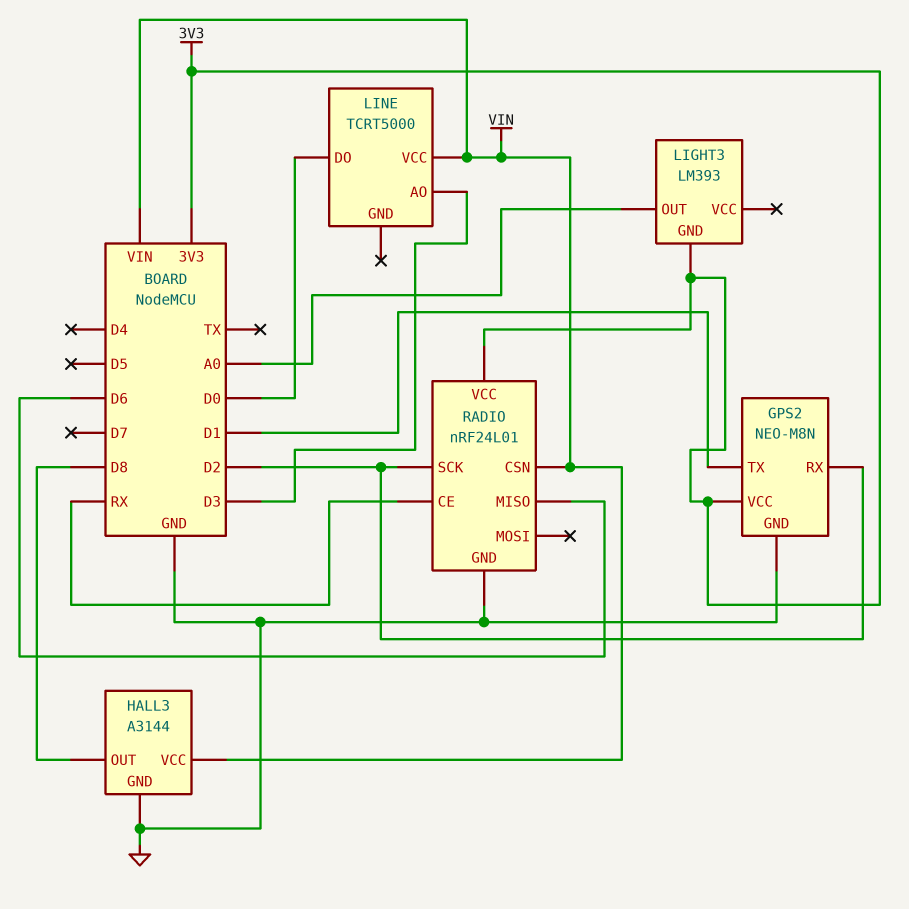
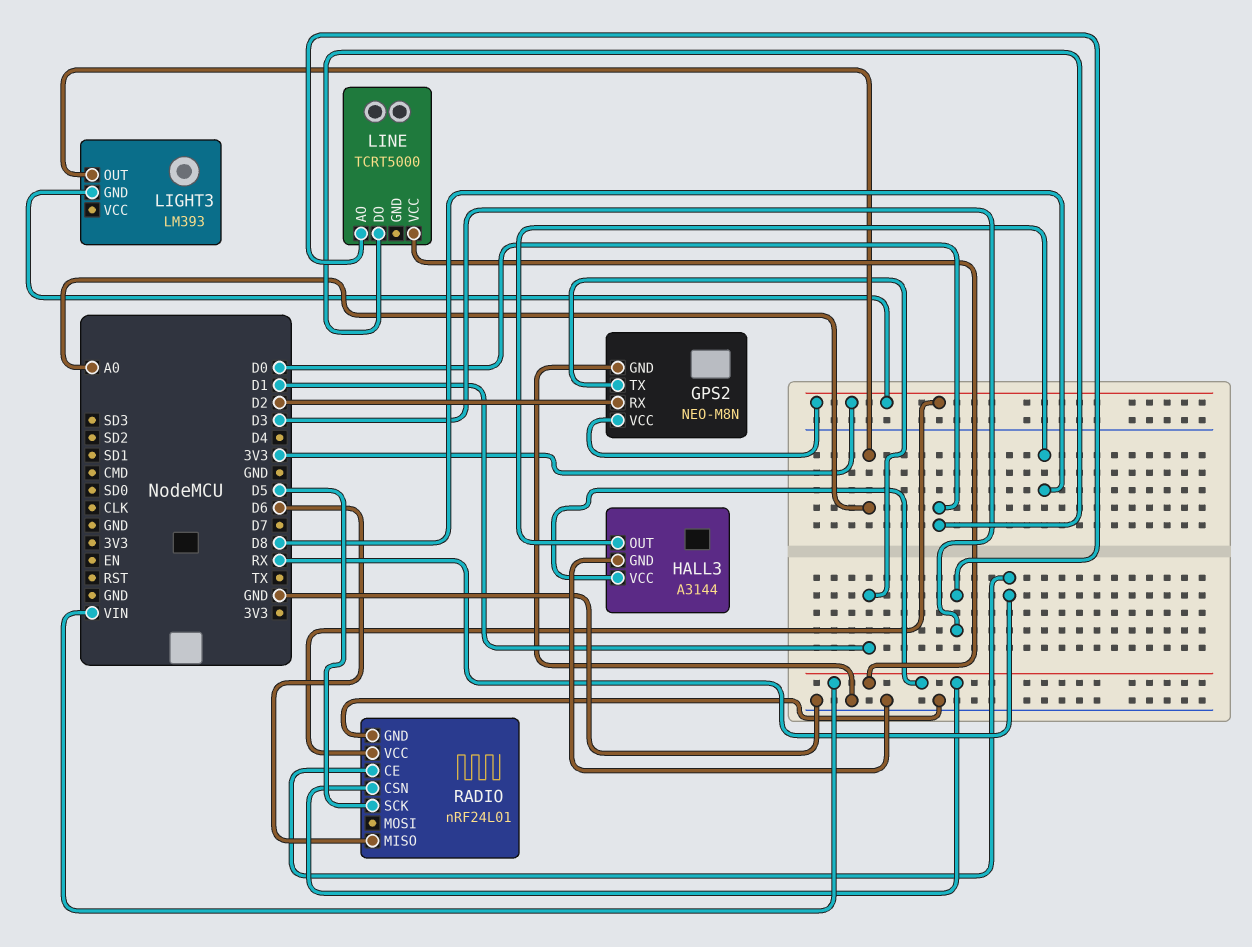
RADIO pin SCK: D2 -> D5

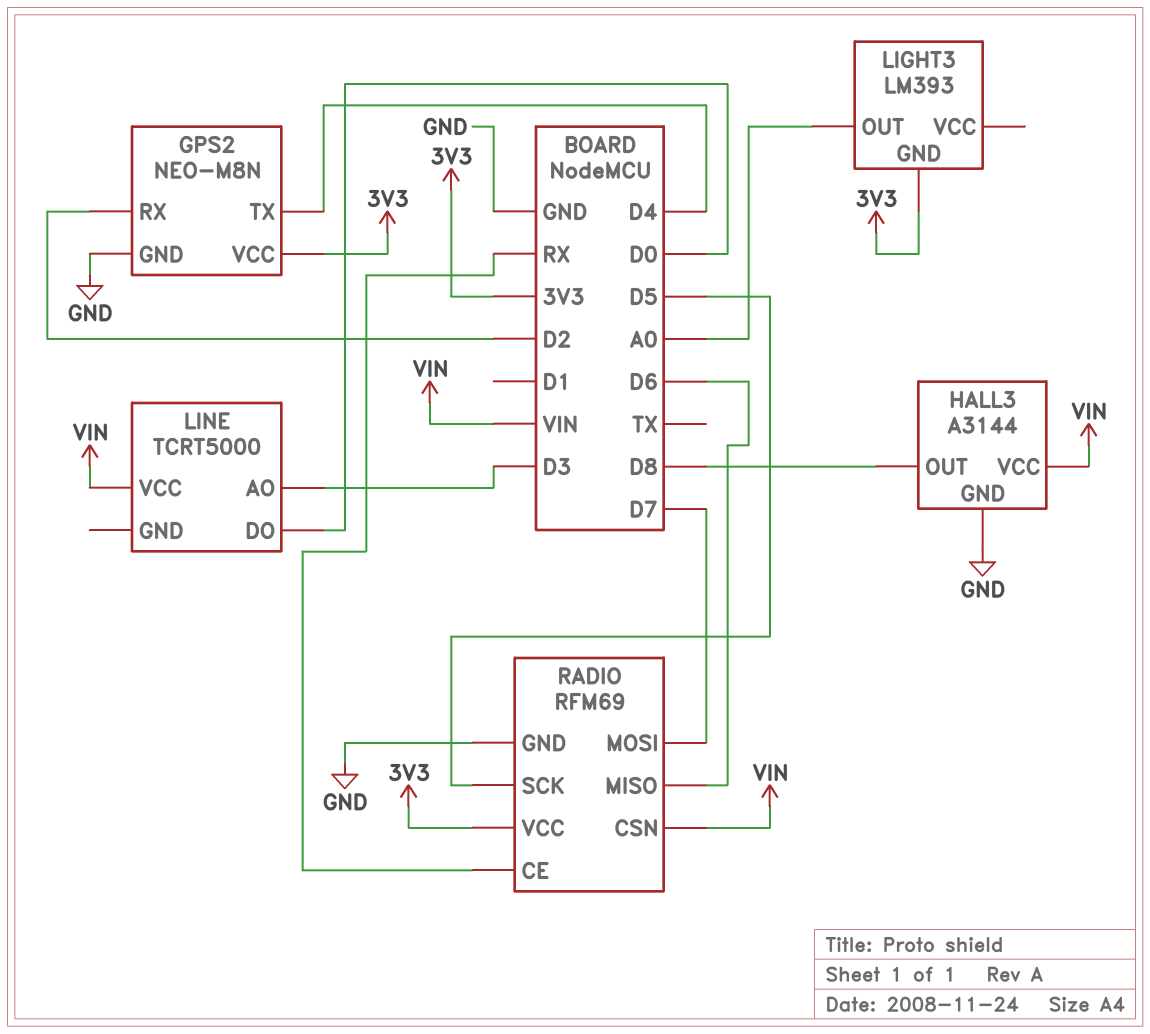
GPS2 pin TX: D1 -> D4
RADIO: nRF24L01 -> RFM69
RADIO pin MOSI: none -> D7

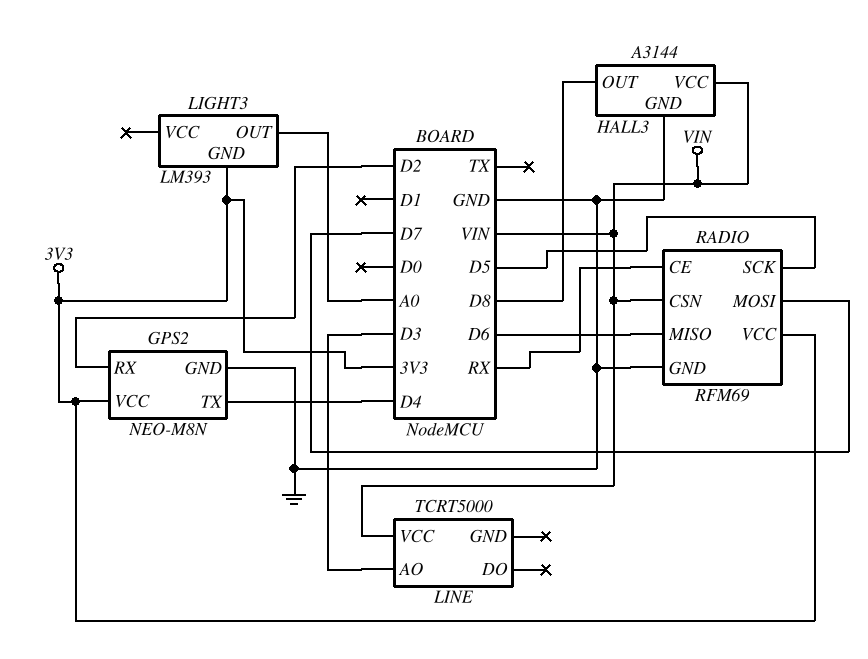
LINE pin DO: D0 -> none

